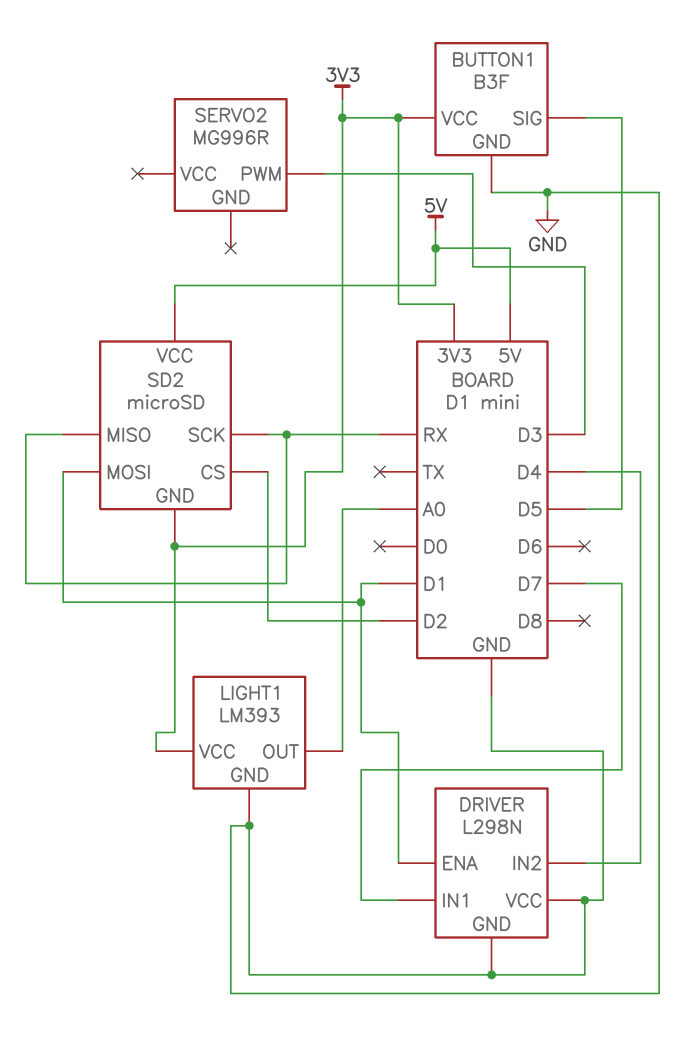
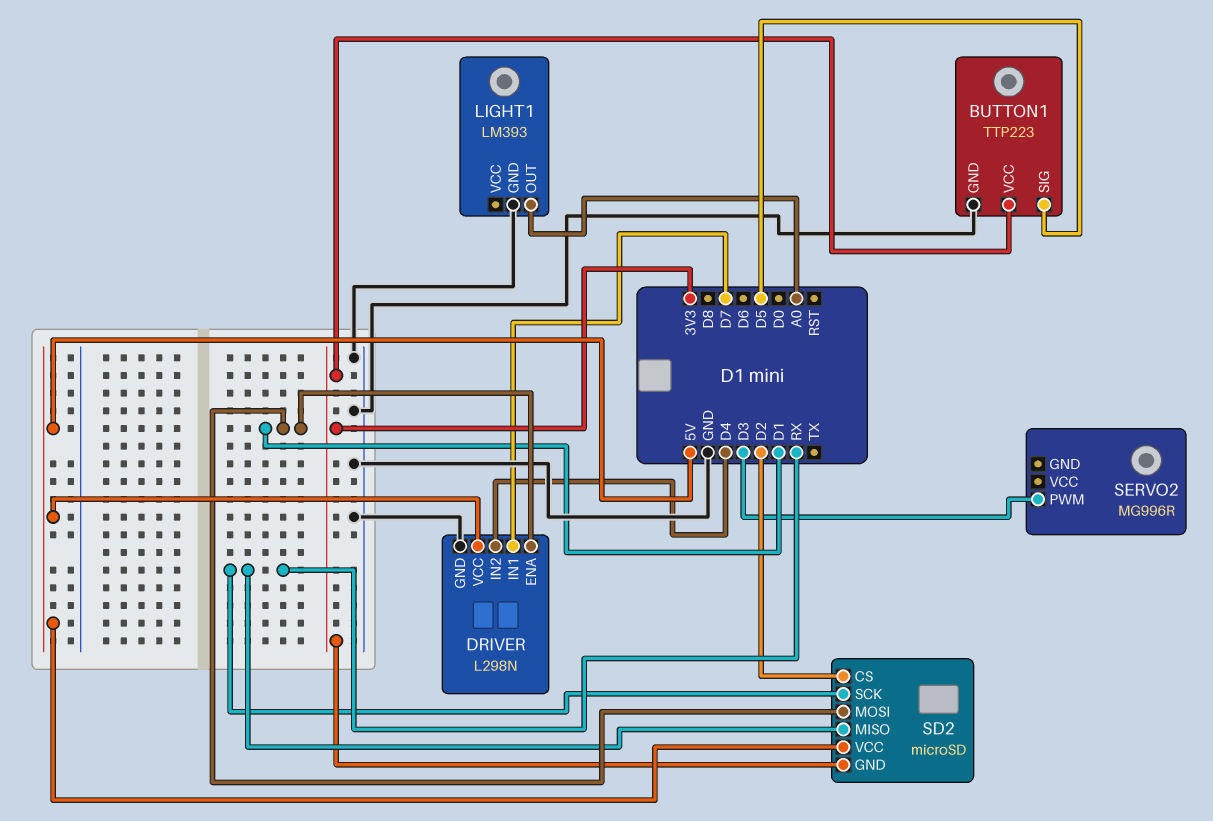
BUTTON1: B3F -> TTP223
DRIVER pin VCC: GND -> 5V
LIGHT1 pin VCC: 3V3 -> none

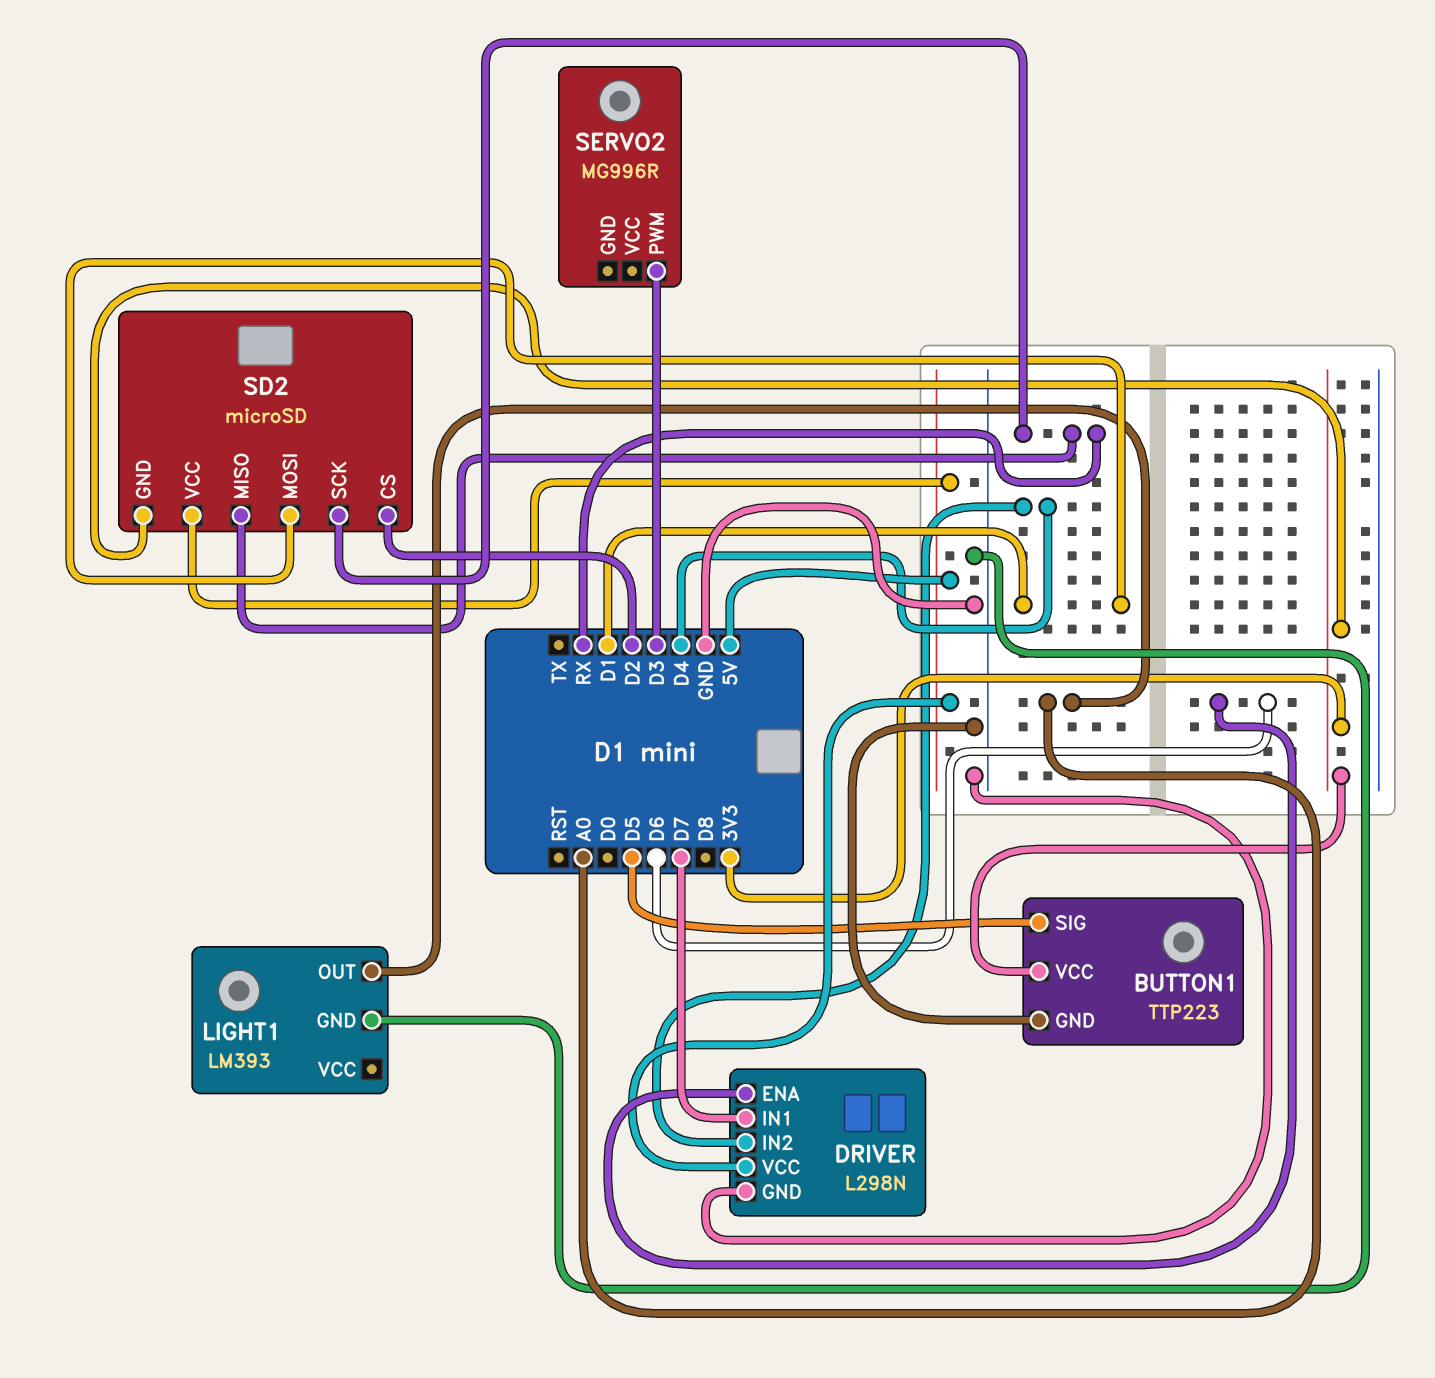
DRIVER pin ENA: D1 -> D6

